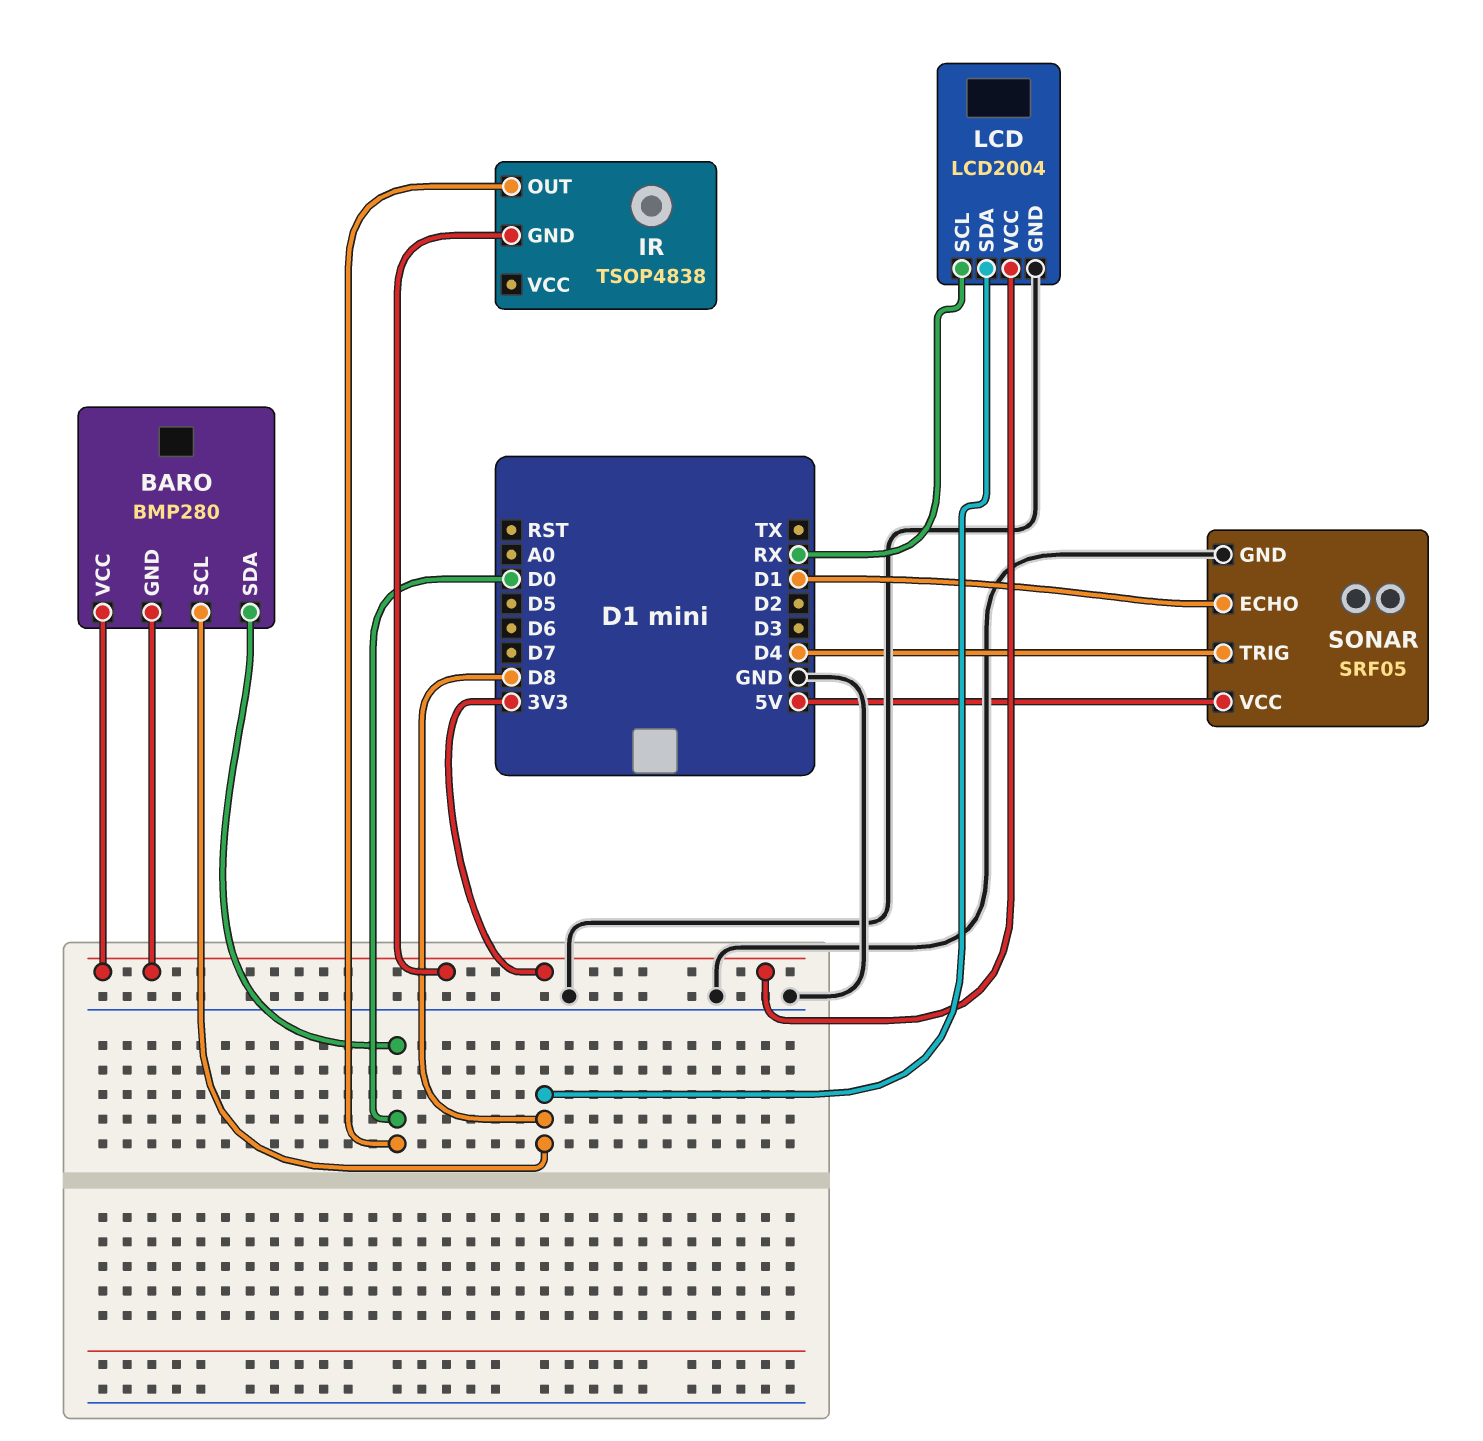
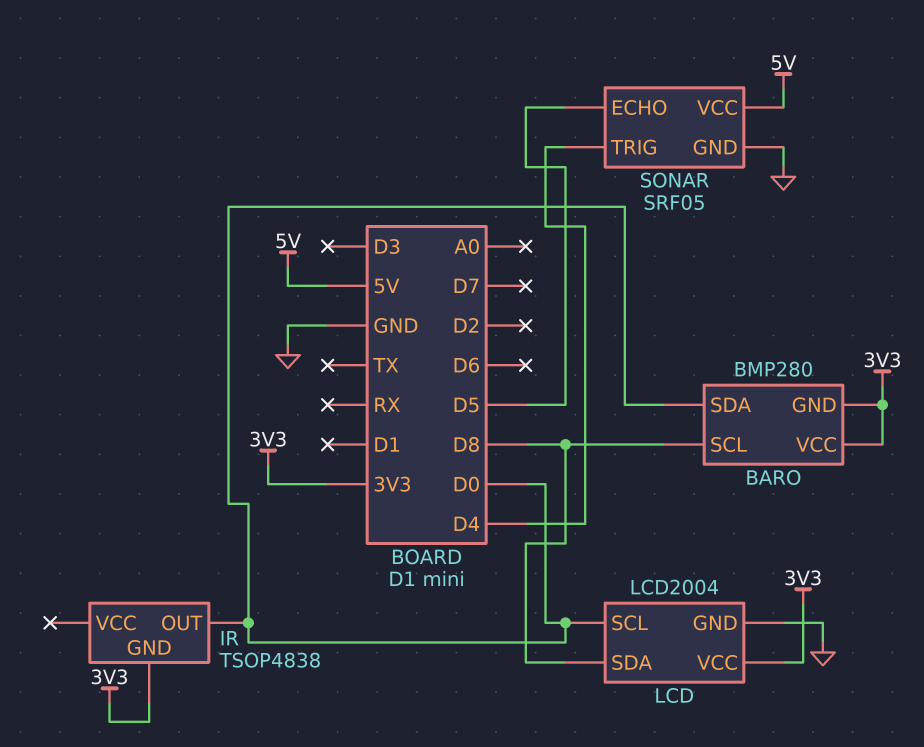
LCD pin SCL: RX -> D0
SONAR pin ECHO: D1 -> D5

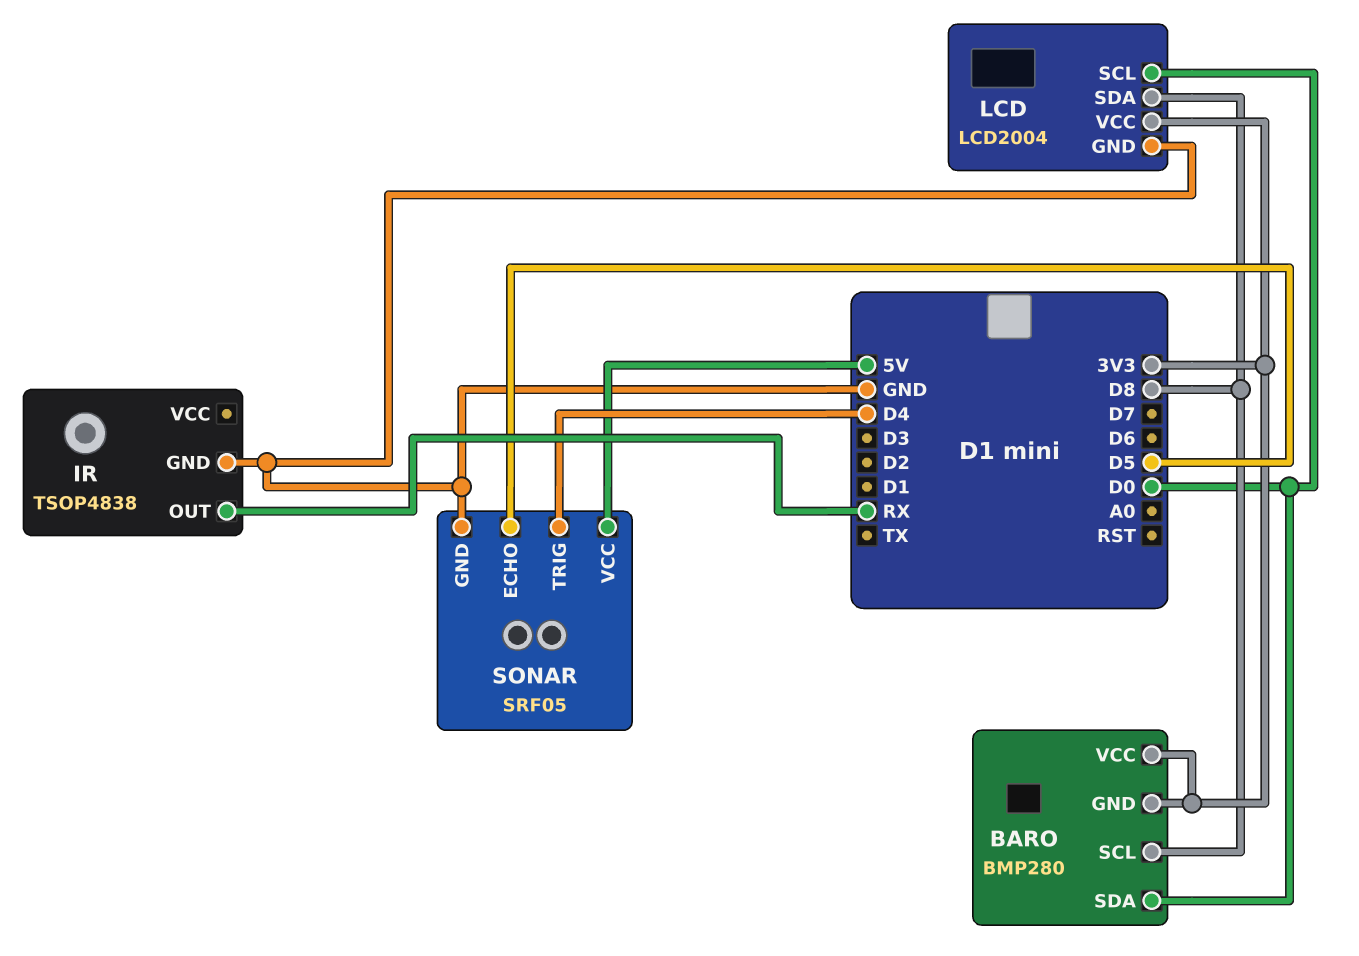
IR pin GND: 3V3 -> GND
IR pin OUT: D0 -> RX

